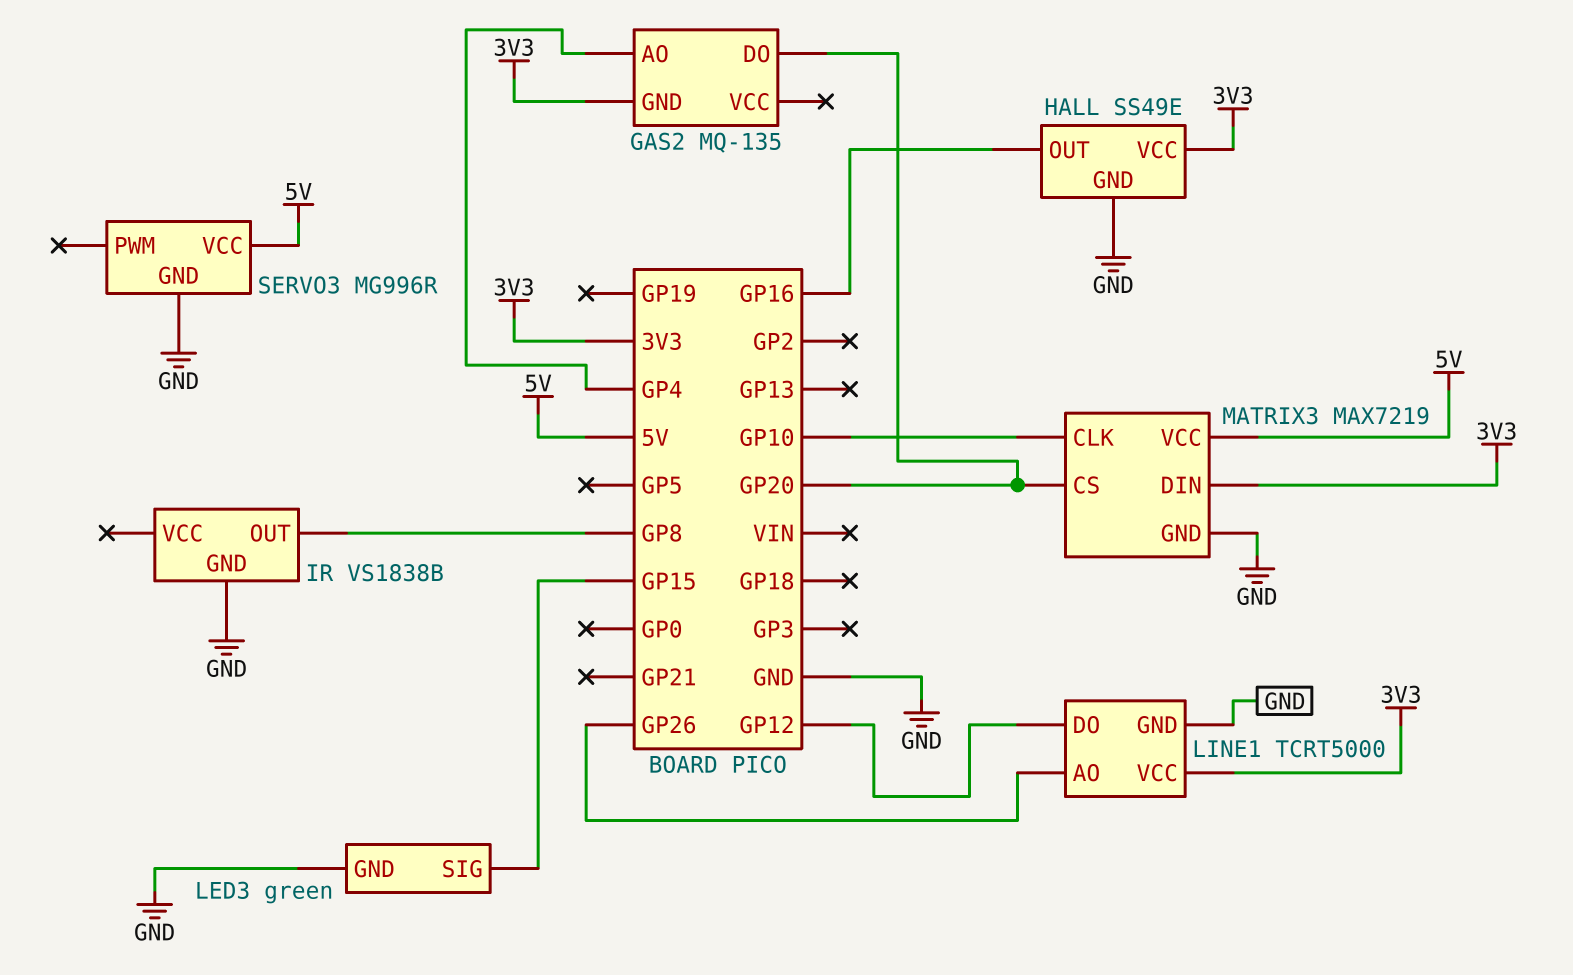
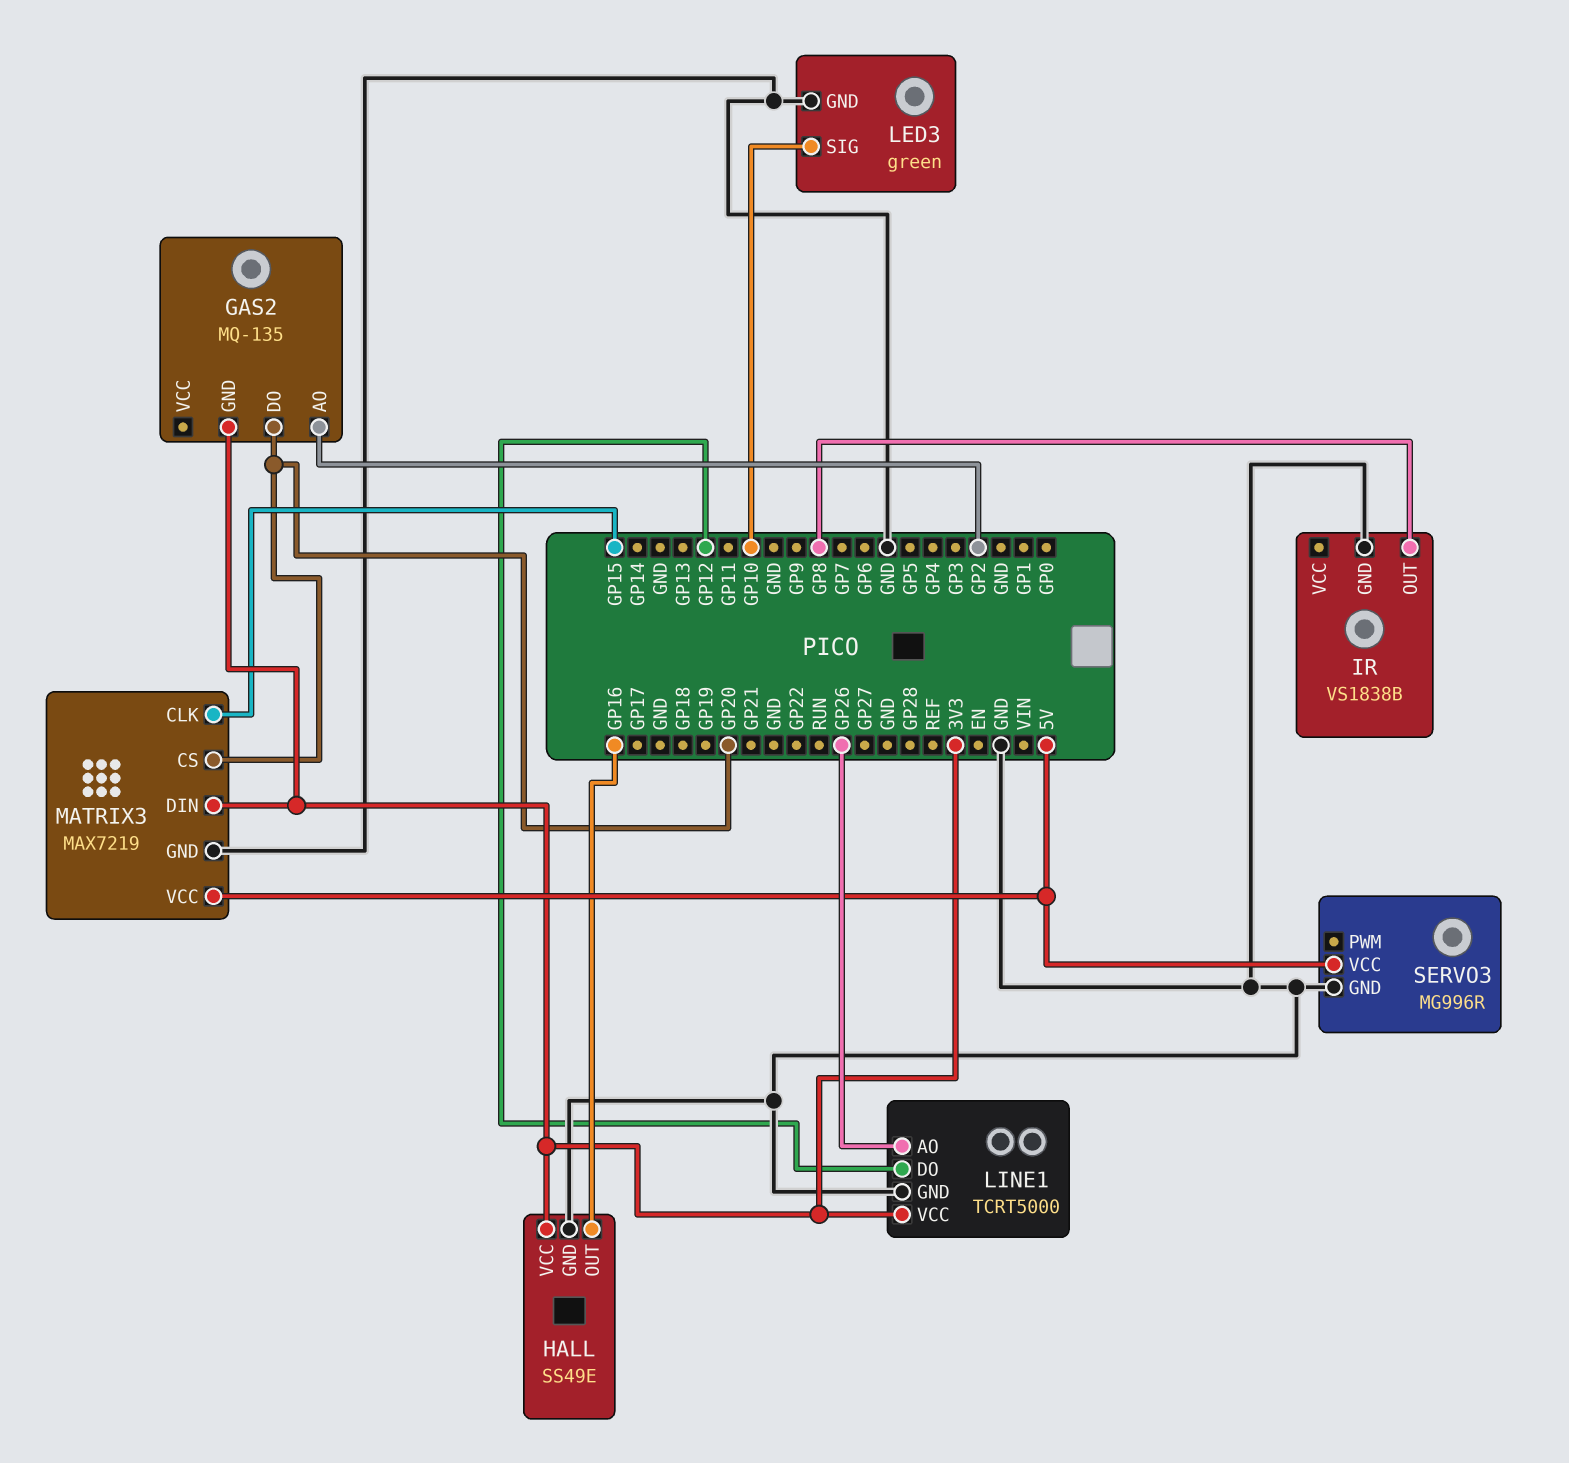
GAS2 pin AO: GP4 -> GP2
LED3 pin SIG: GP15 -> GP10
MATRIX3 pin CLK: GP10 -> GP15

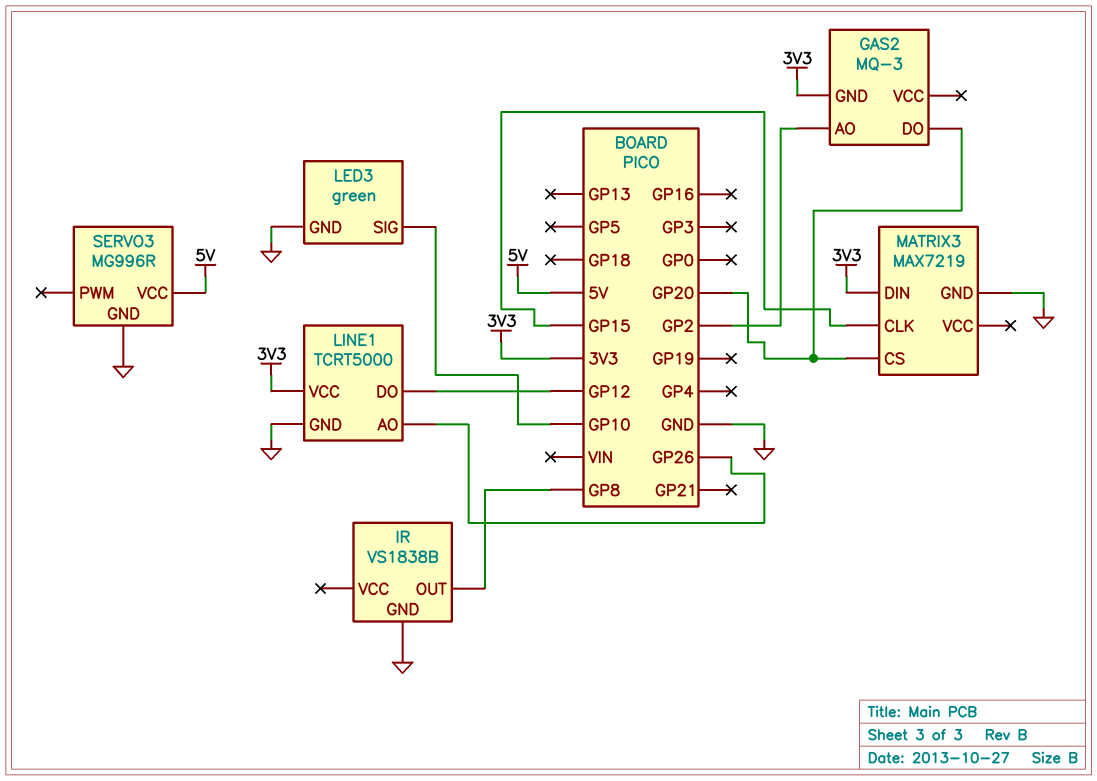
GAS2: MQ-135 -> MQ-3
HALL: SS49E -> none
HALL pin GND: GND -> none
HALL pin OUT: GP16 -> none
HALL pin VCC: 3V3 -> none
MATRIX3 pin VCC: 5V -> none

